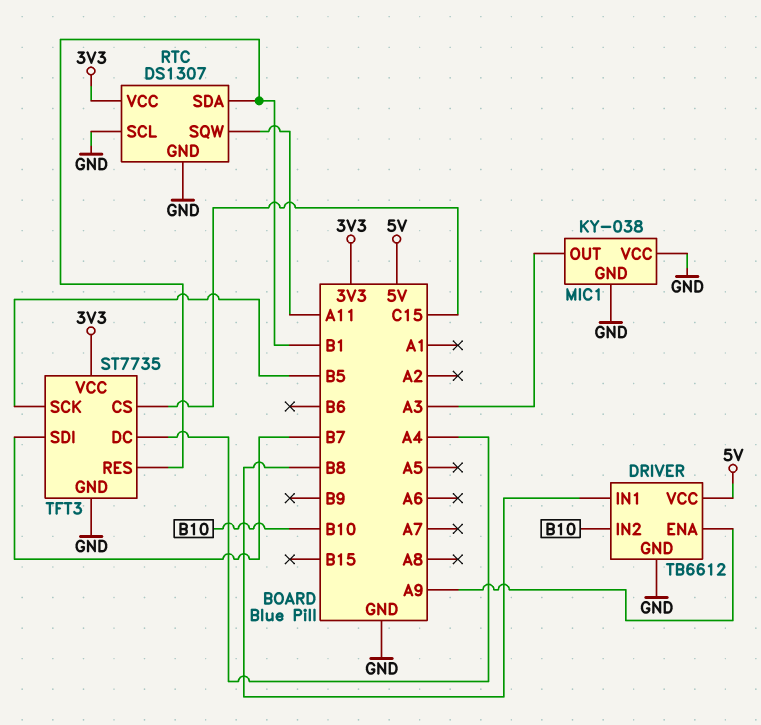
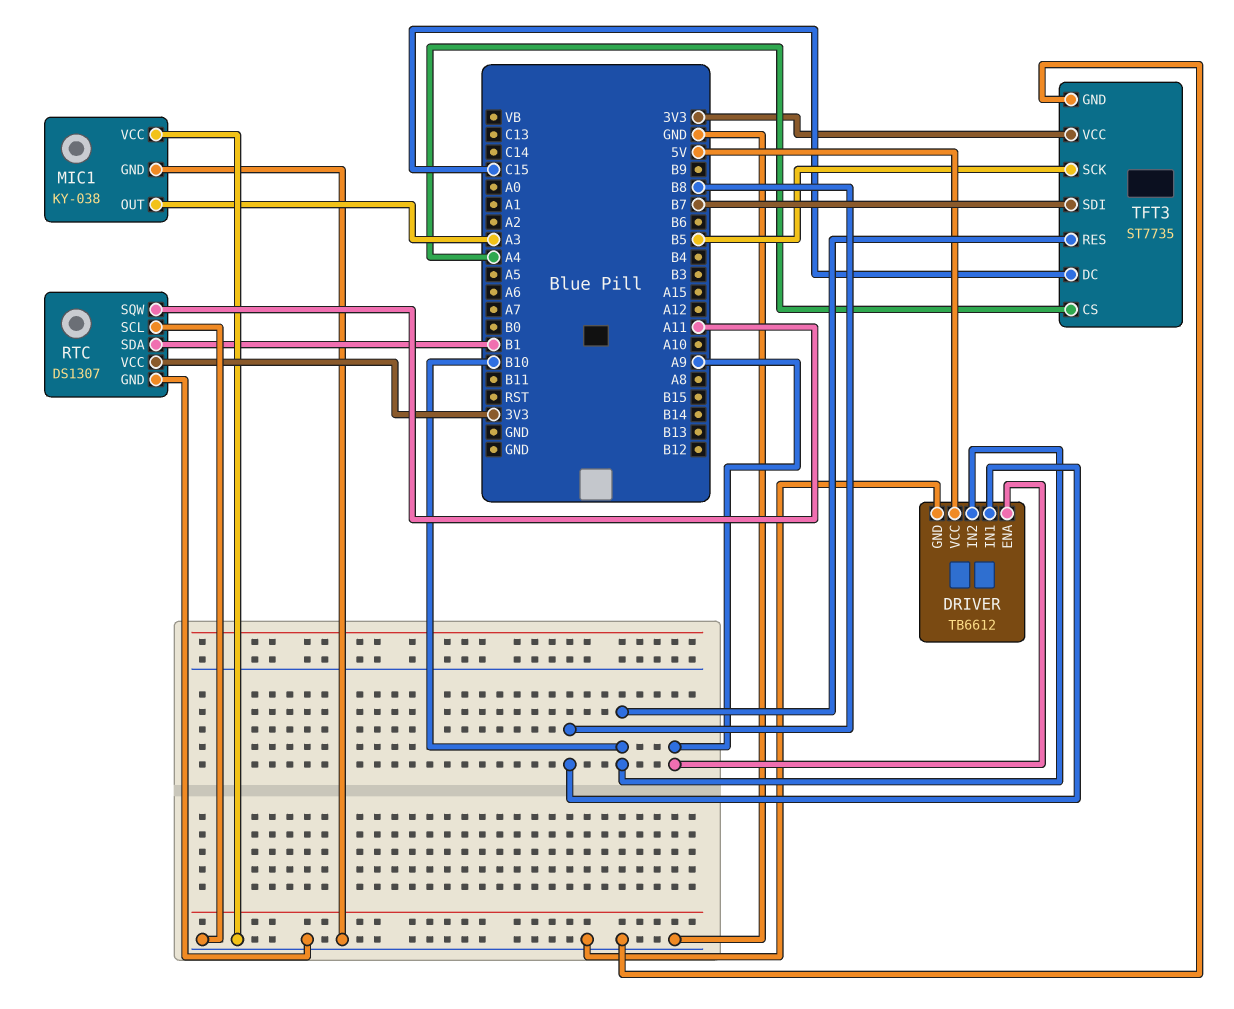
TFT3 pin CS: C15 -> A4
TFT3 pin DC: A4 -> C15
TFT3 pin RES: B1 -> B10

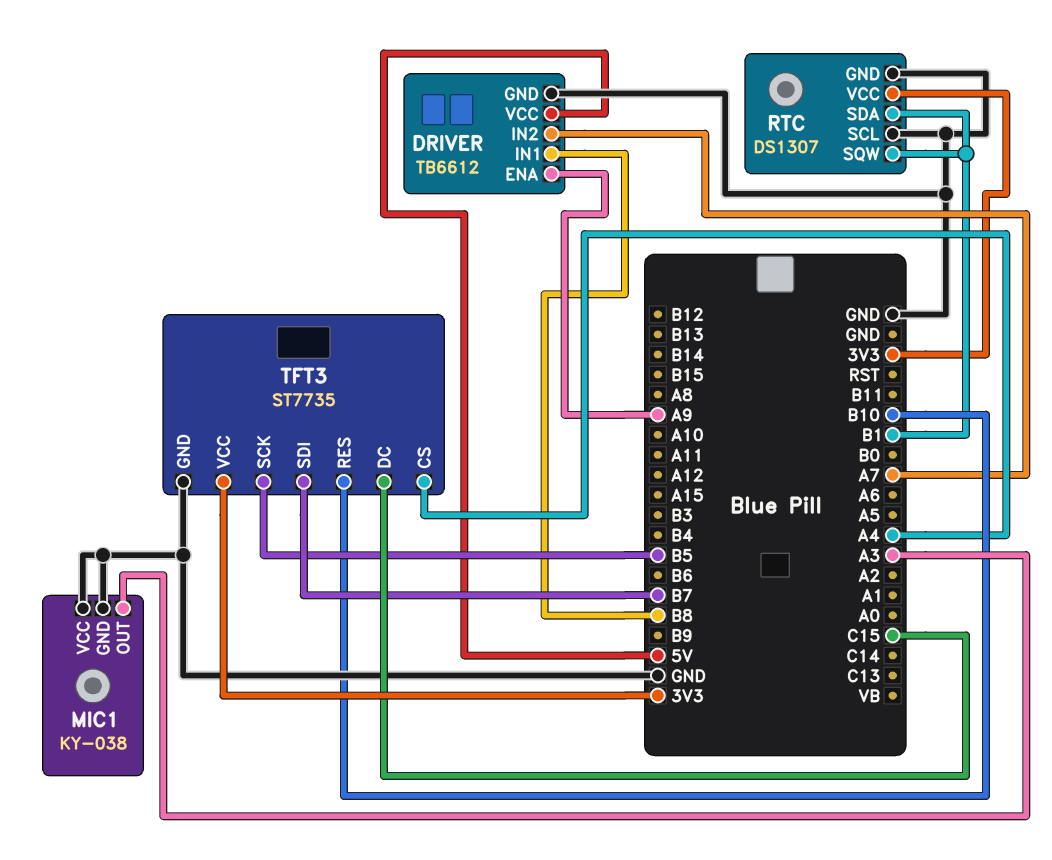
DRIVER pin IN2: B10 -> A7
RTC pin SQW: A11 -> B1

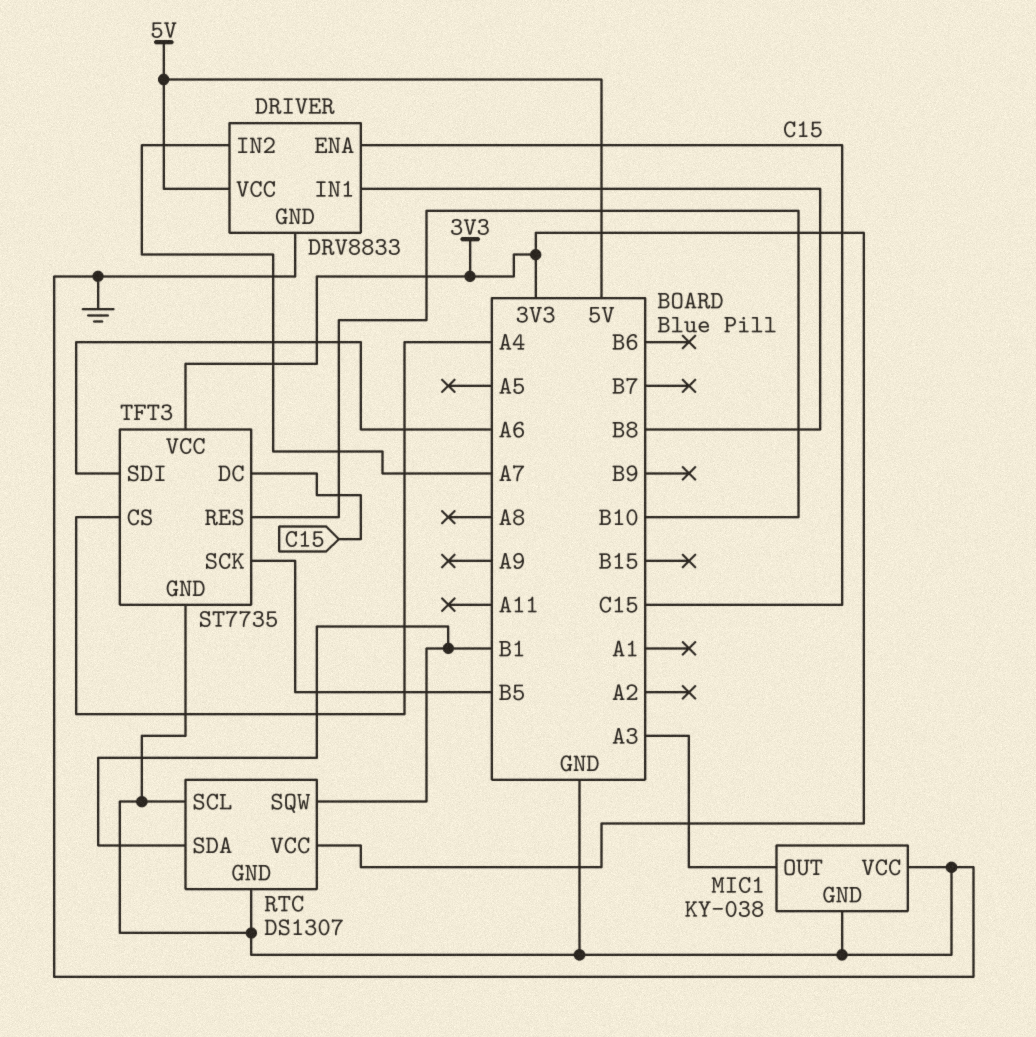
DRIVER: TB6612 -> DRV8833
DRIVER pin ENA: A9 -> C15
TFT3 pin SDI: B7 -> A6

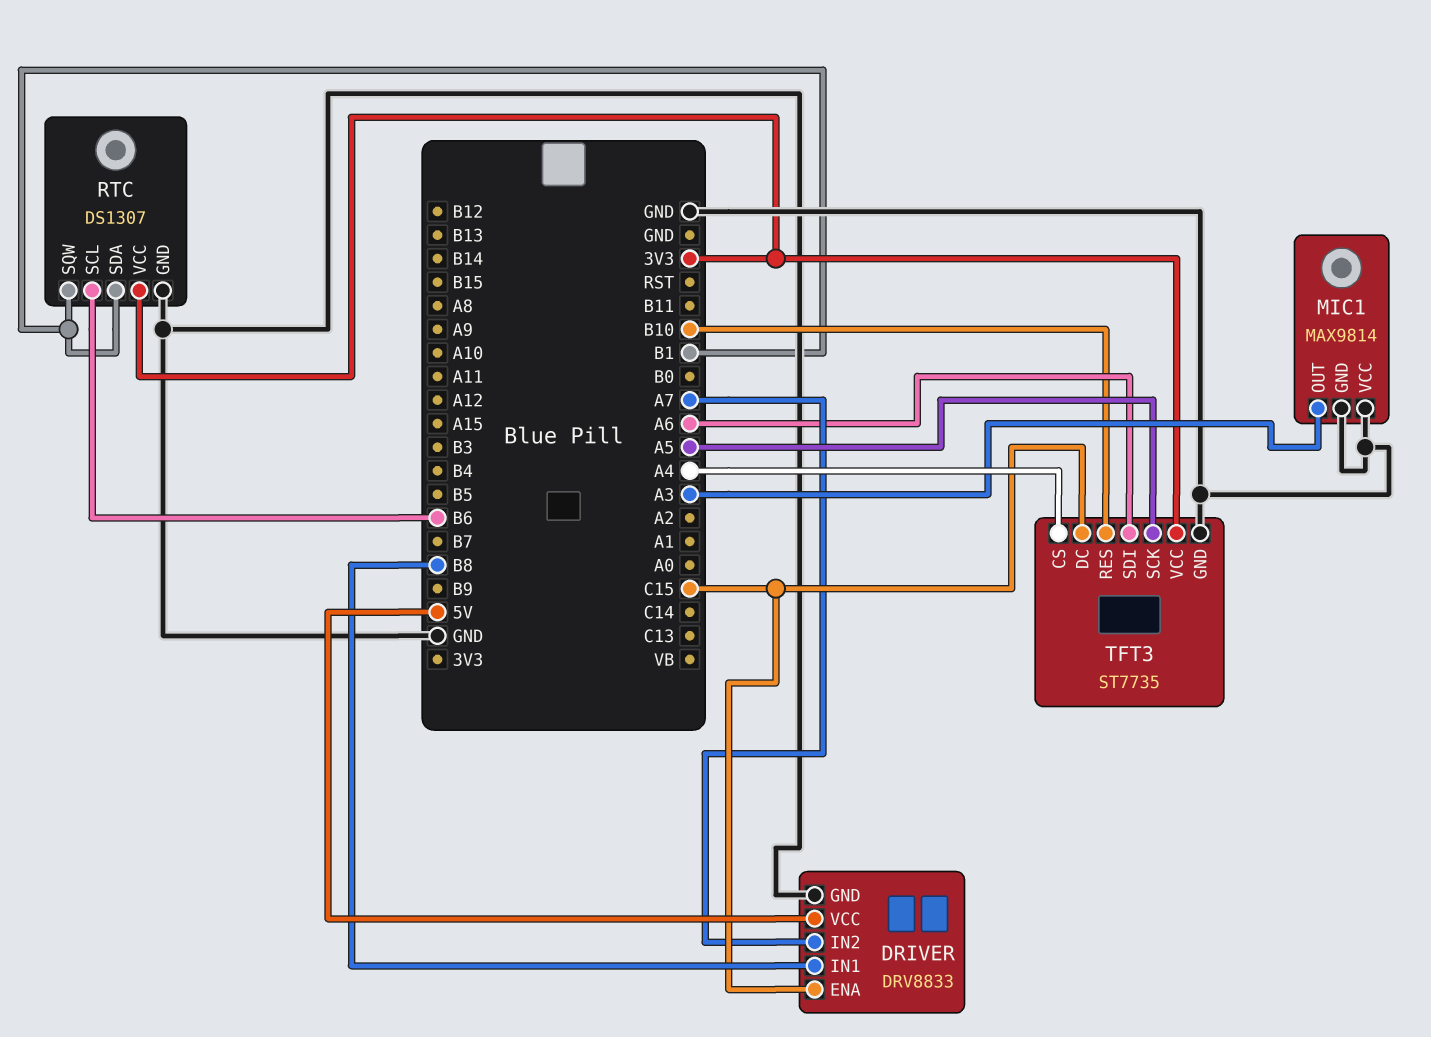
MIC1: KY-038 -> MAX9814
RTC pin SCL: GND -> B6
TFT3 pin SCK: B5 -> A5

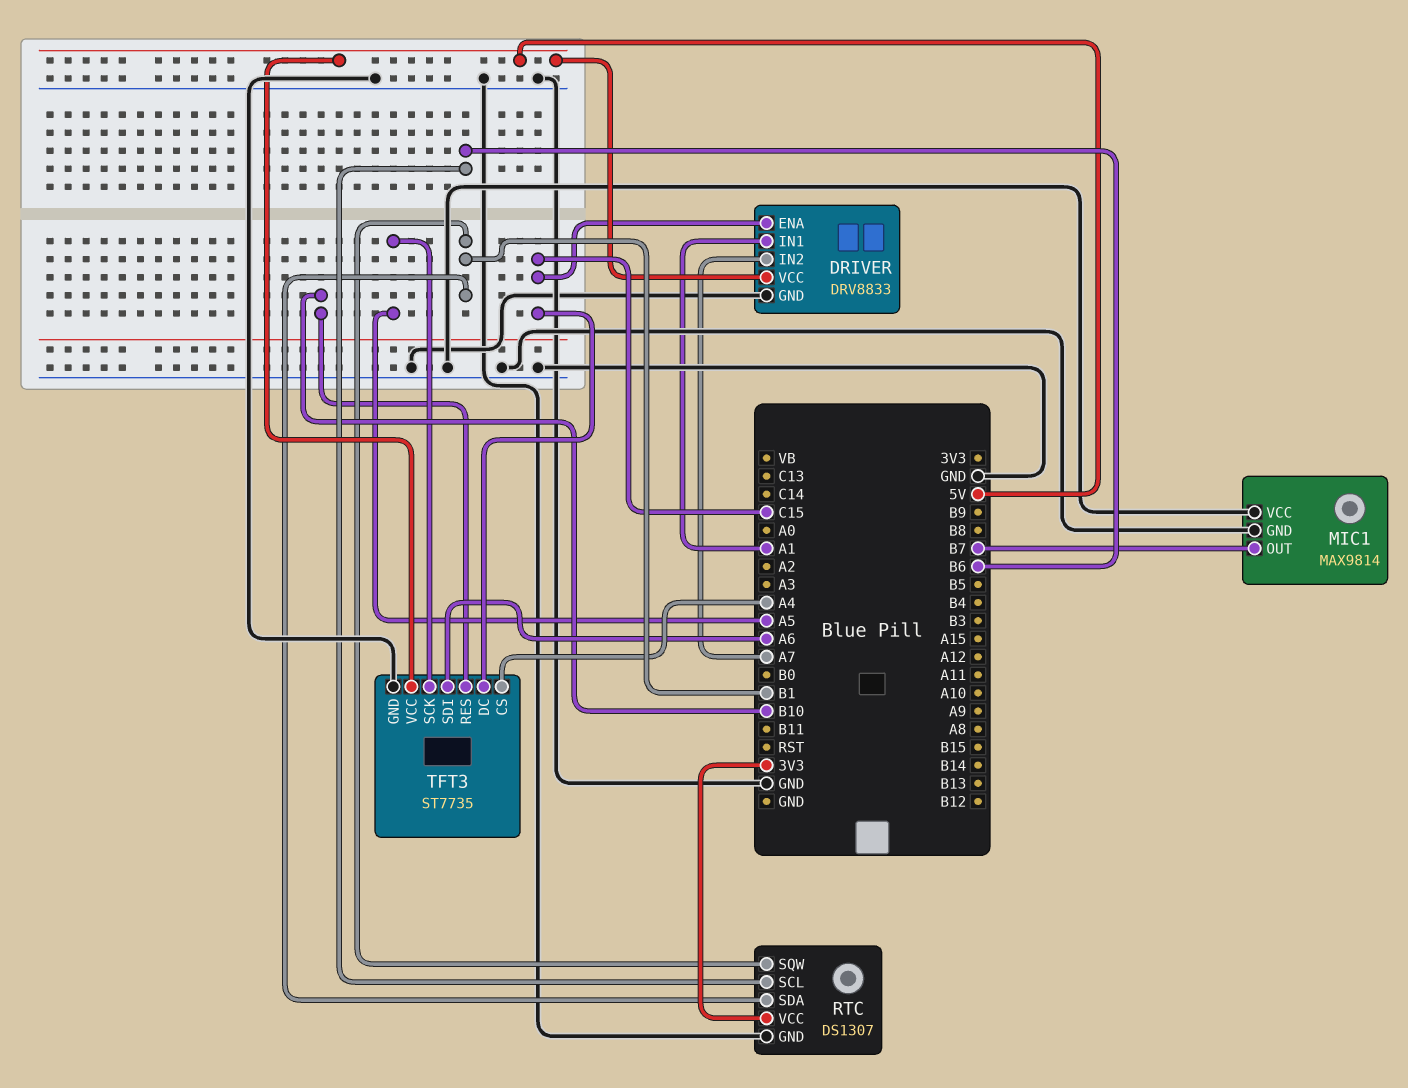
DRIVER pin IN1: B8 -> A1
MIC1 pin OUT: A3 -> B7
TFT3 pin VCC: 3V3 -> 5V

